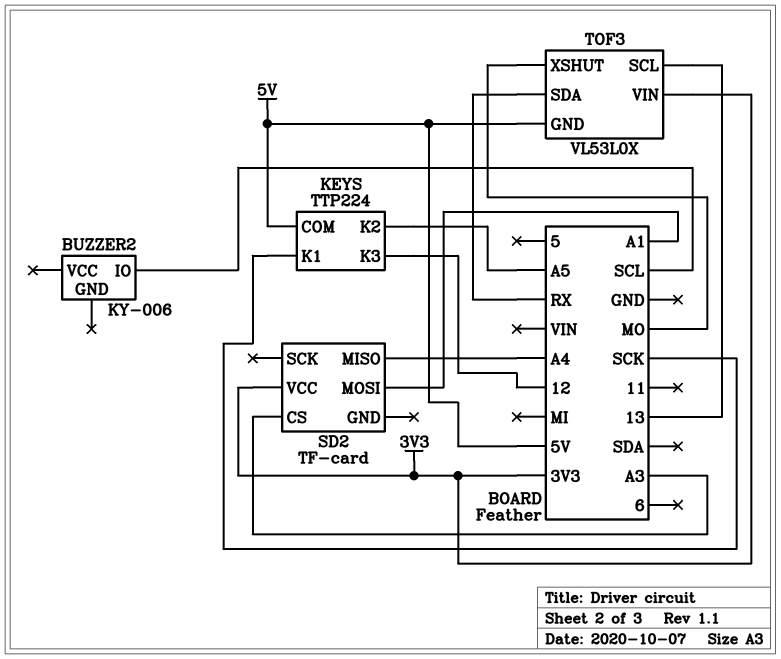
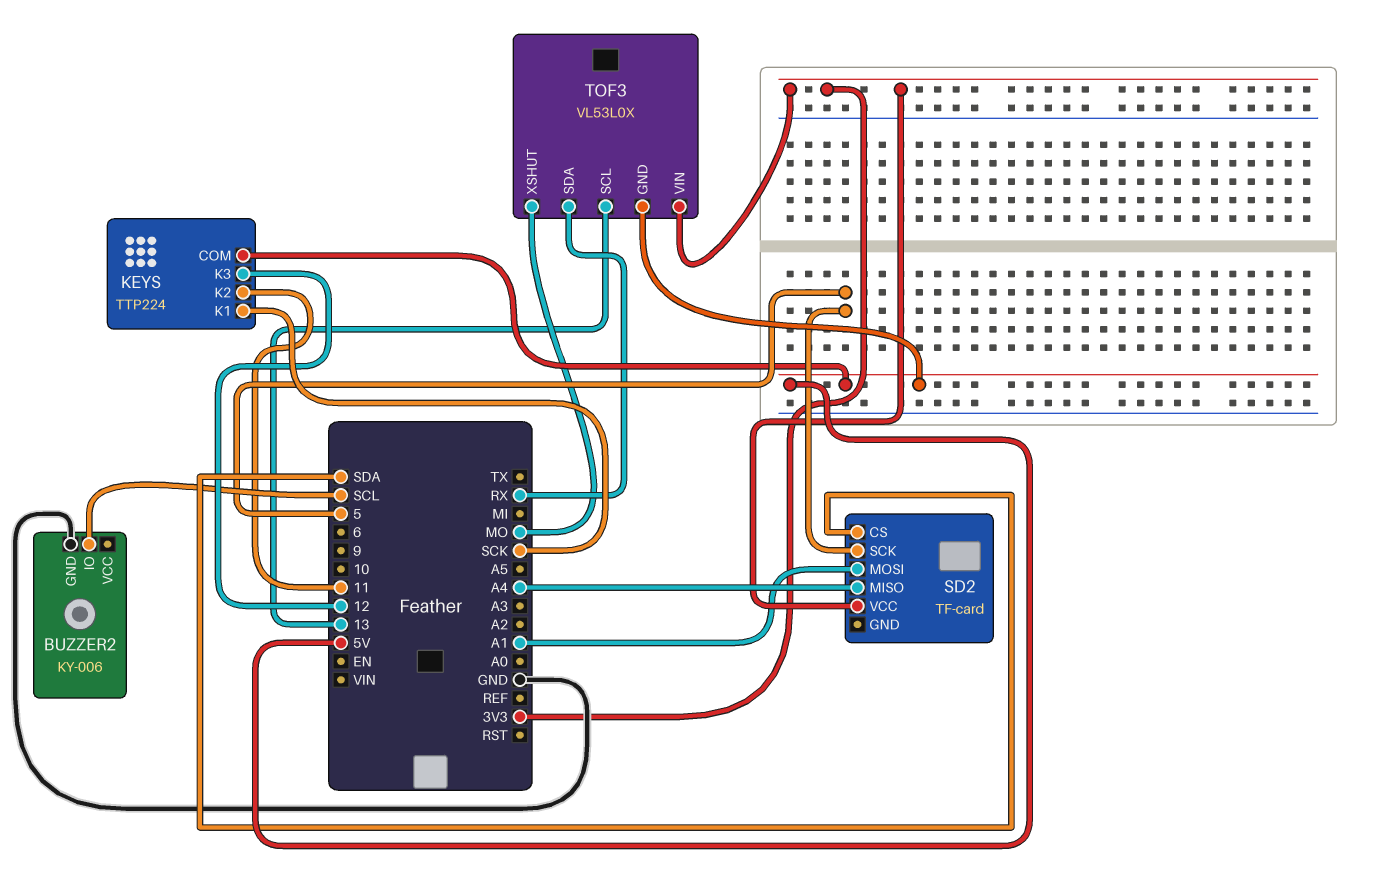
BUZZER2 pin GND: none -> GND
KEYS pin K2: A5 -> 11
SD2 pin CS: A3 -> SDA
SD2 pin SCK: none -> 5

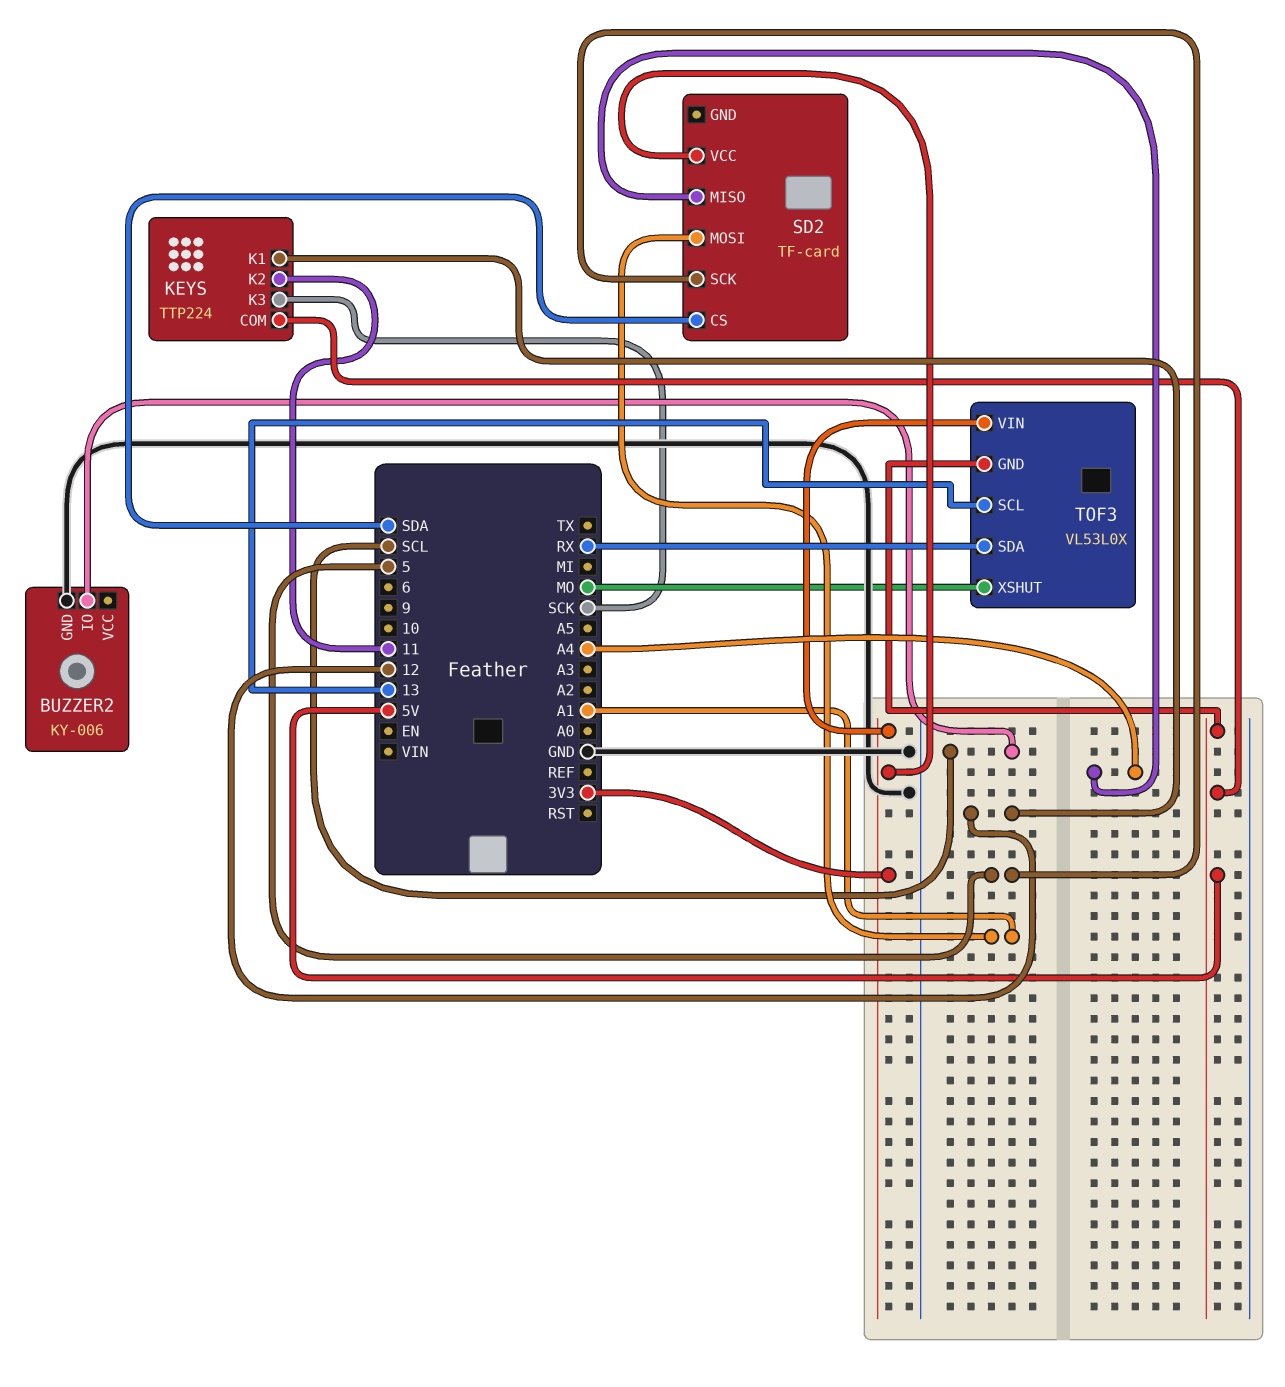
KEYS pin K1: SCK -> 12
KEYS pin K3: 12 -> SCK

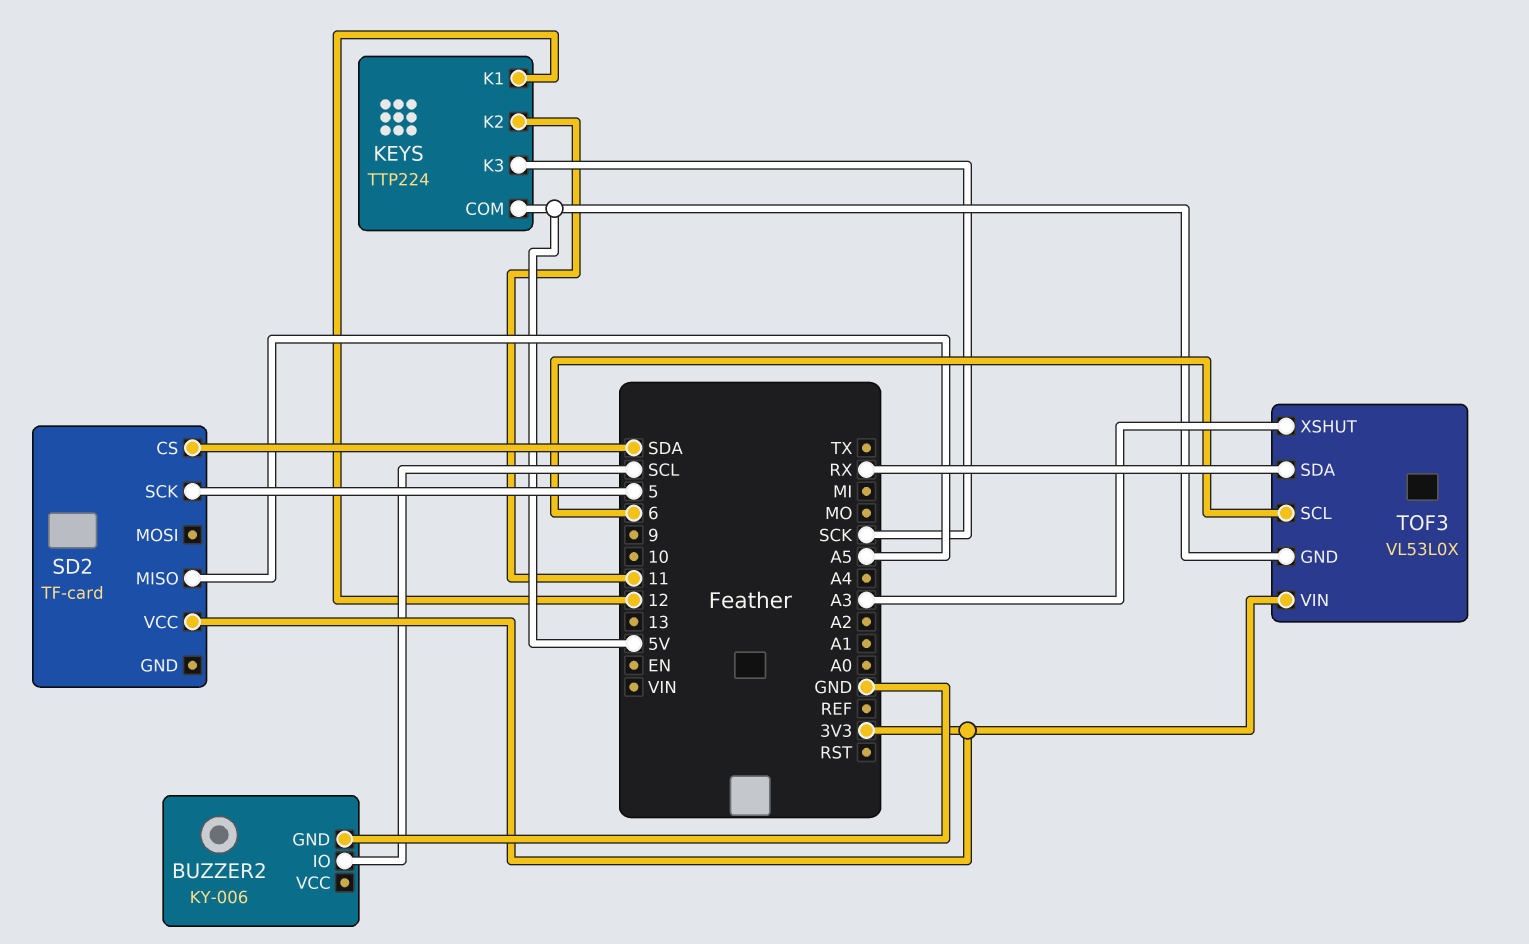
SD2 pin MISO: A4 -> A5
SD2 pin MOSI: A1 -> none
TOF3 pin SCL: 13 -> 6
TOF3 pin XSHUT: MO -> A3

